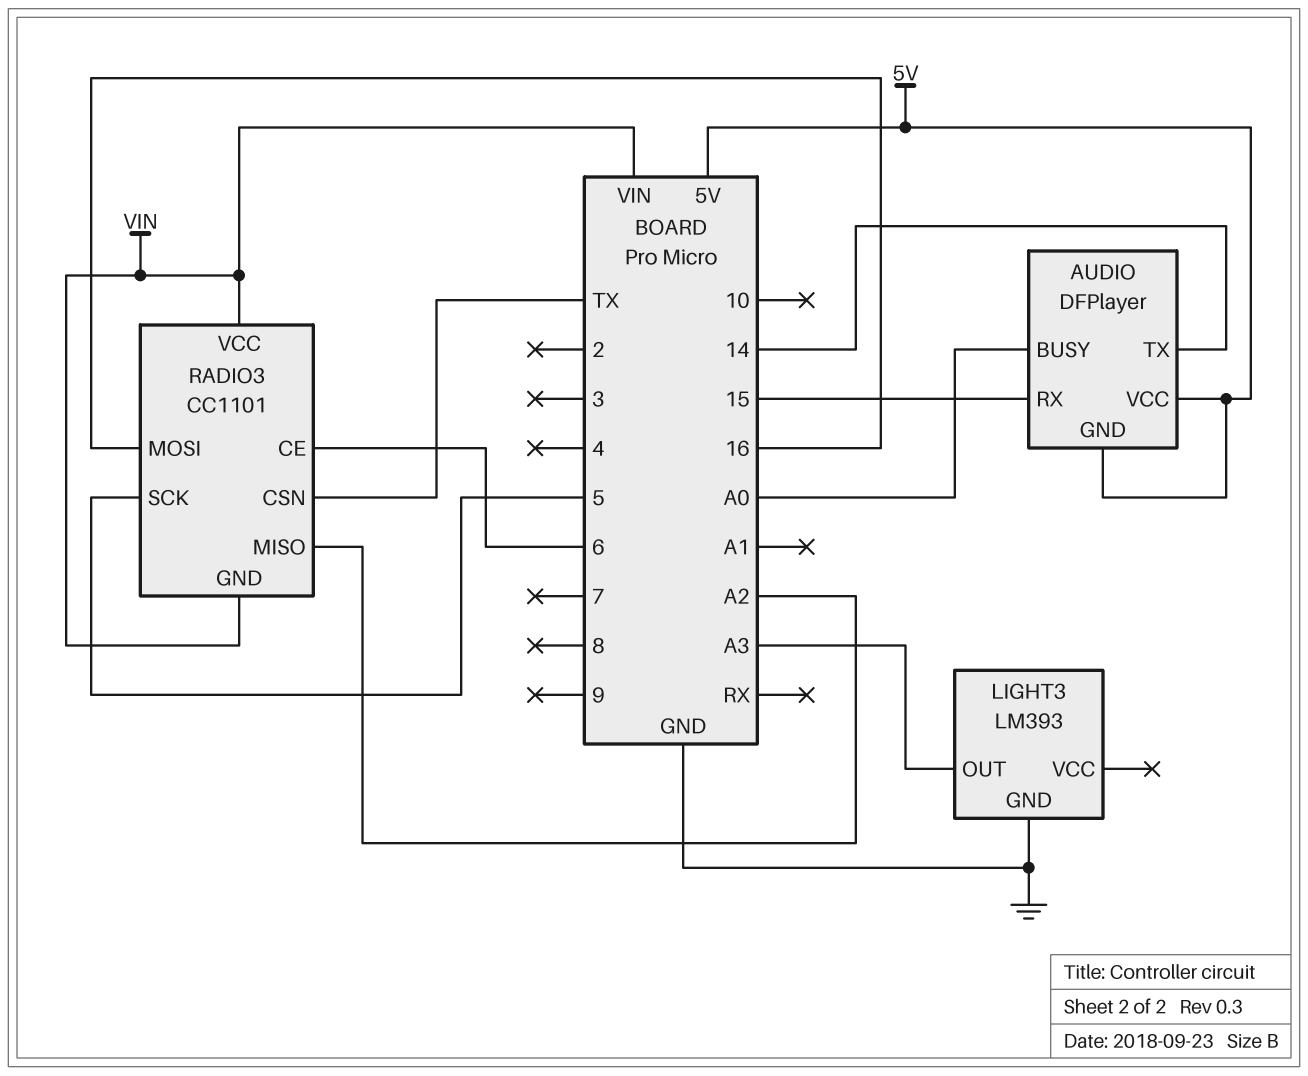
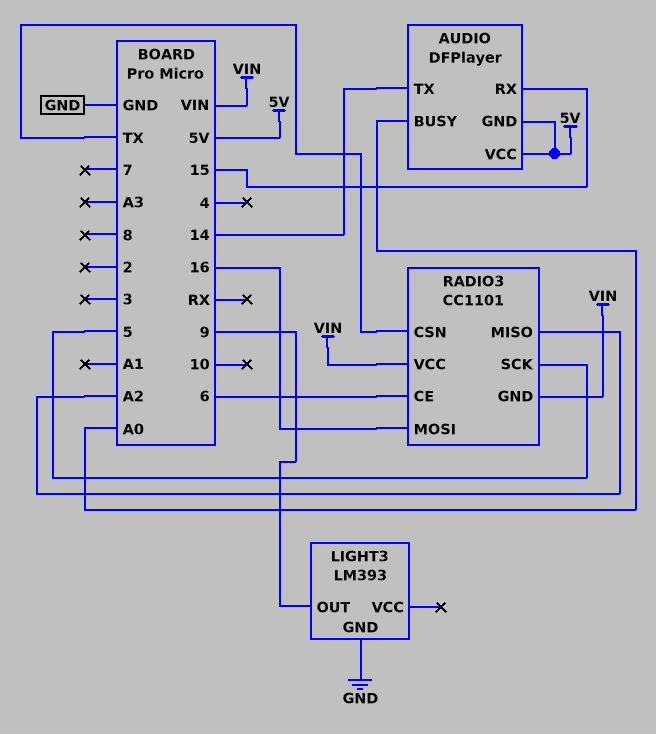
LIGHT3 pin OUT: A3 -> 9

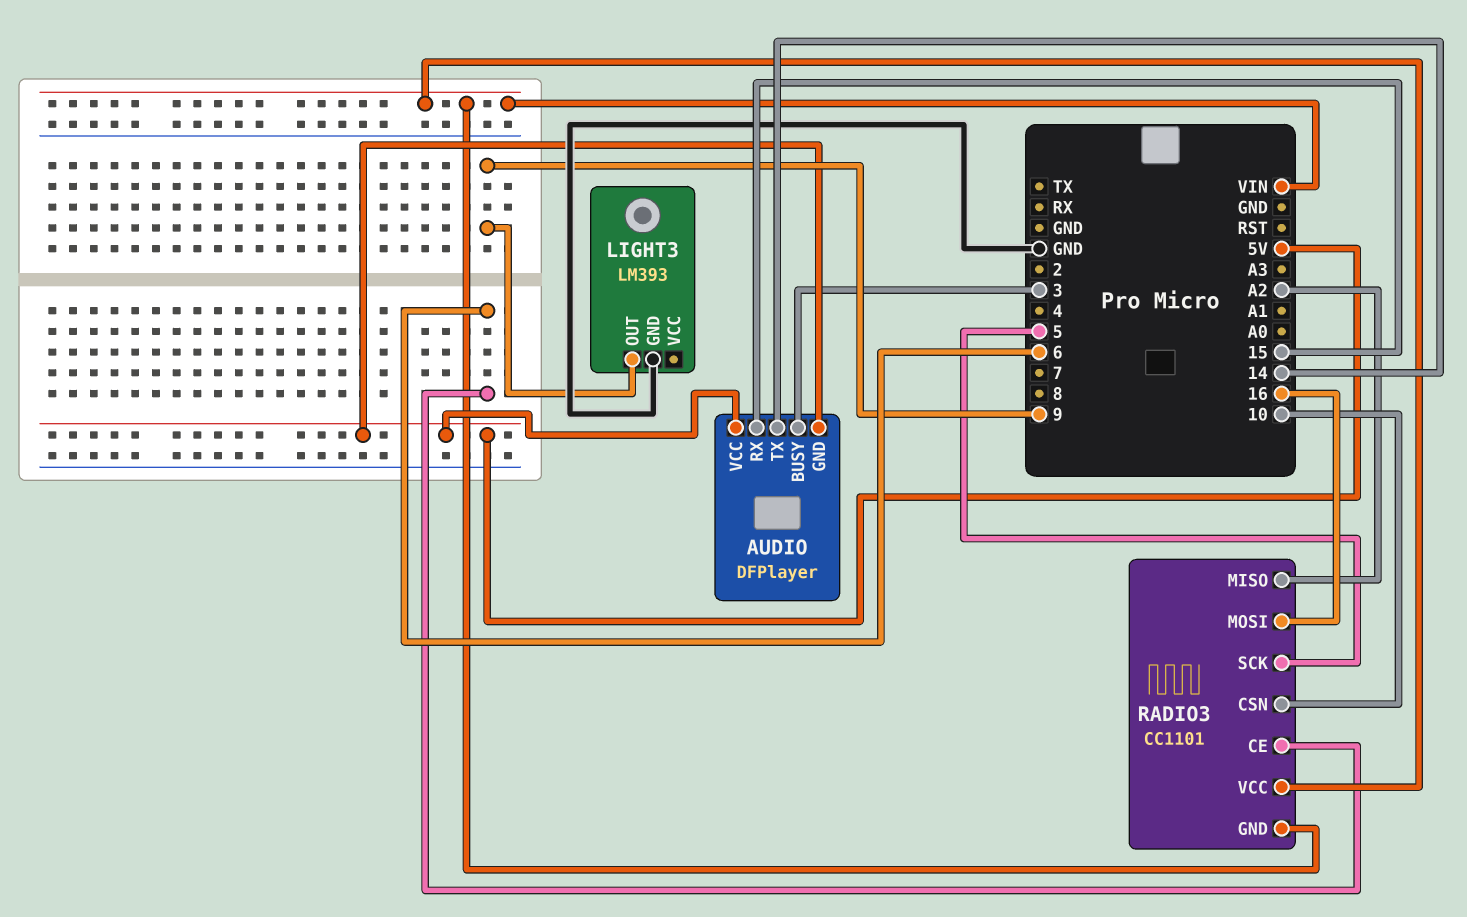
AUDIO pin BUSY: A0 -> 3
RADIO3 pin CSN: TX -> 10

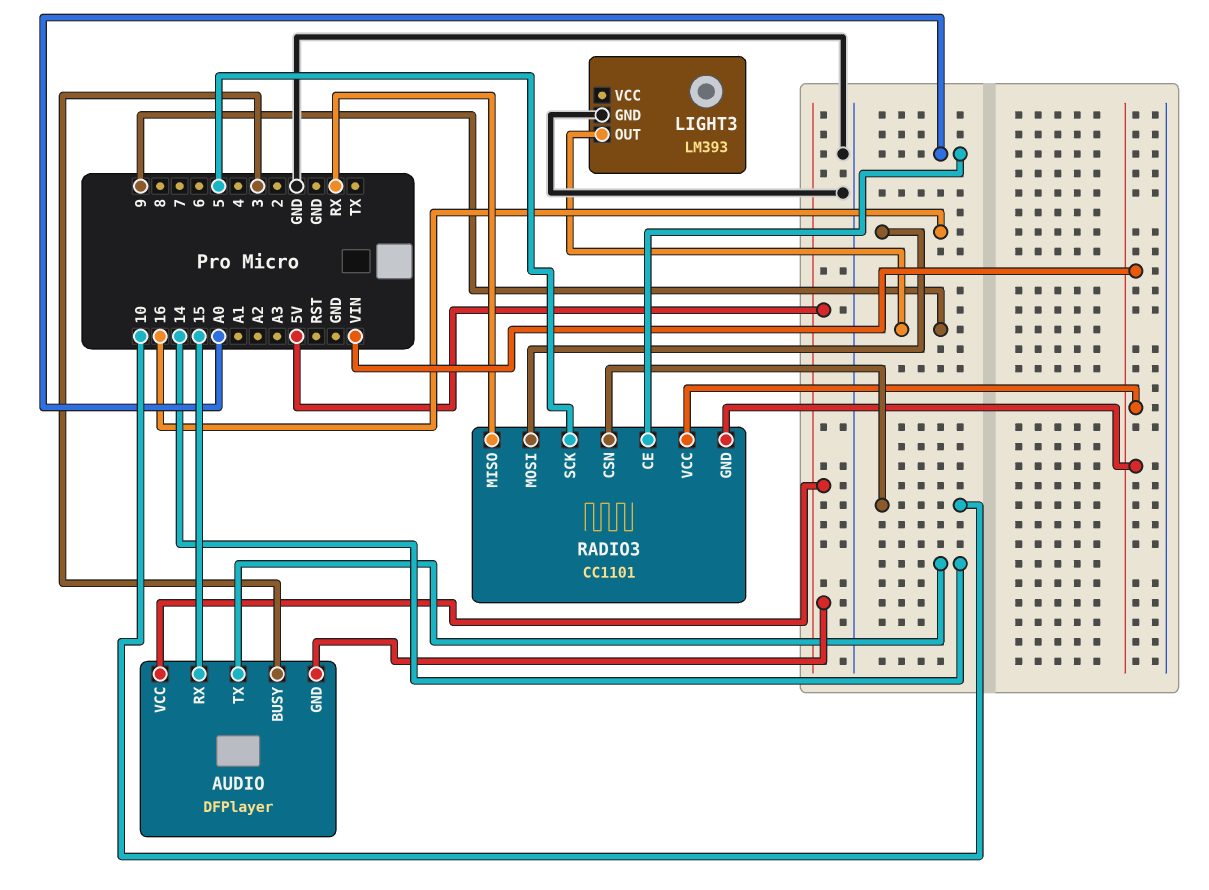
RADIO3 pin CE: 6 -> A0
RADIO3 pin MISO: A2 -> RX

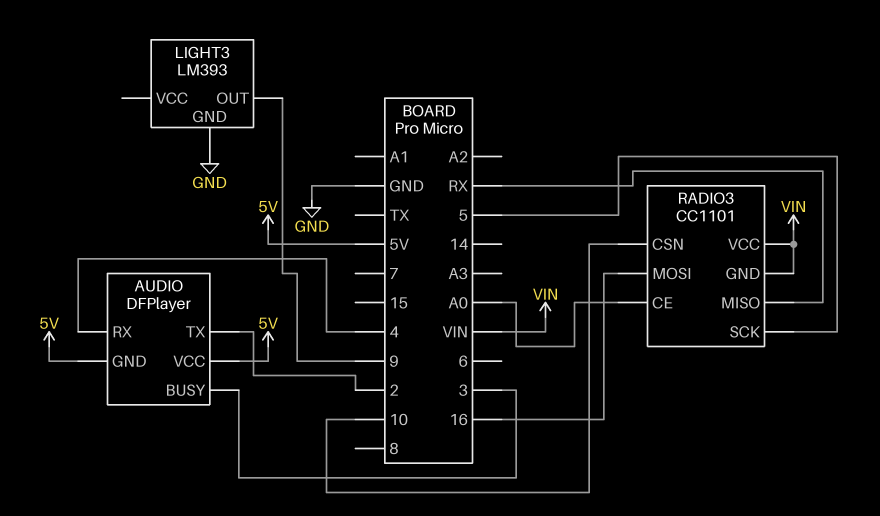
AUDIO pin RX: 15 -> 4
AUDIO pin TX: 14 -> 2

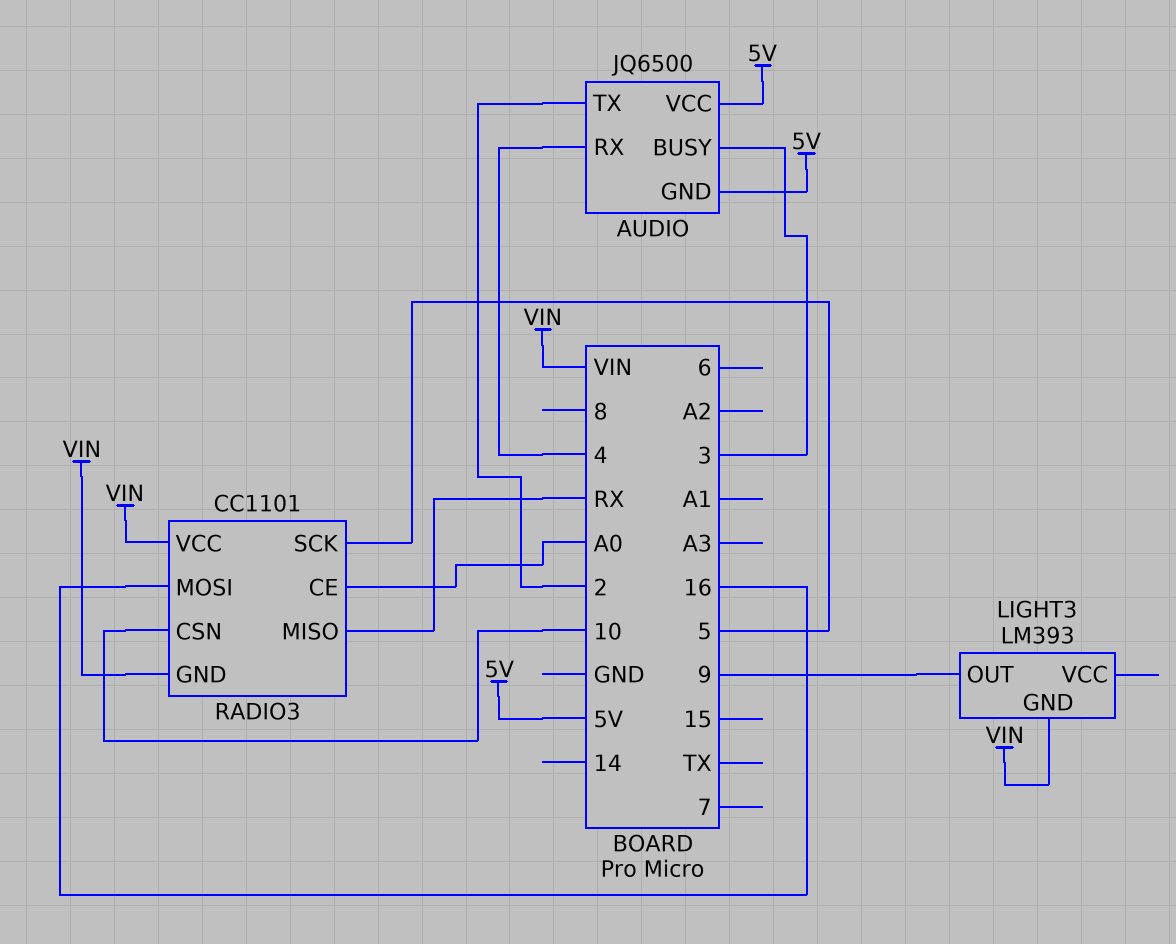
AUDIO: DFPlayer -> JQ6500
LIGHT3 pin GND: GND -> VIN

